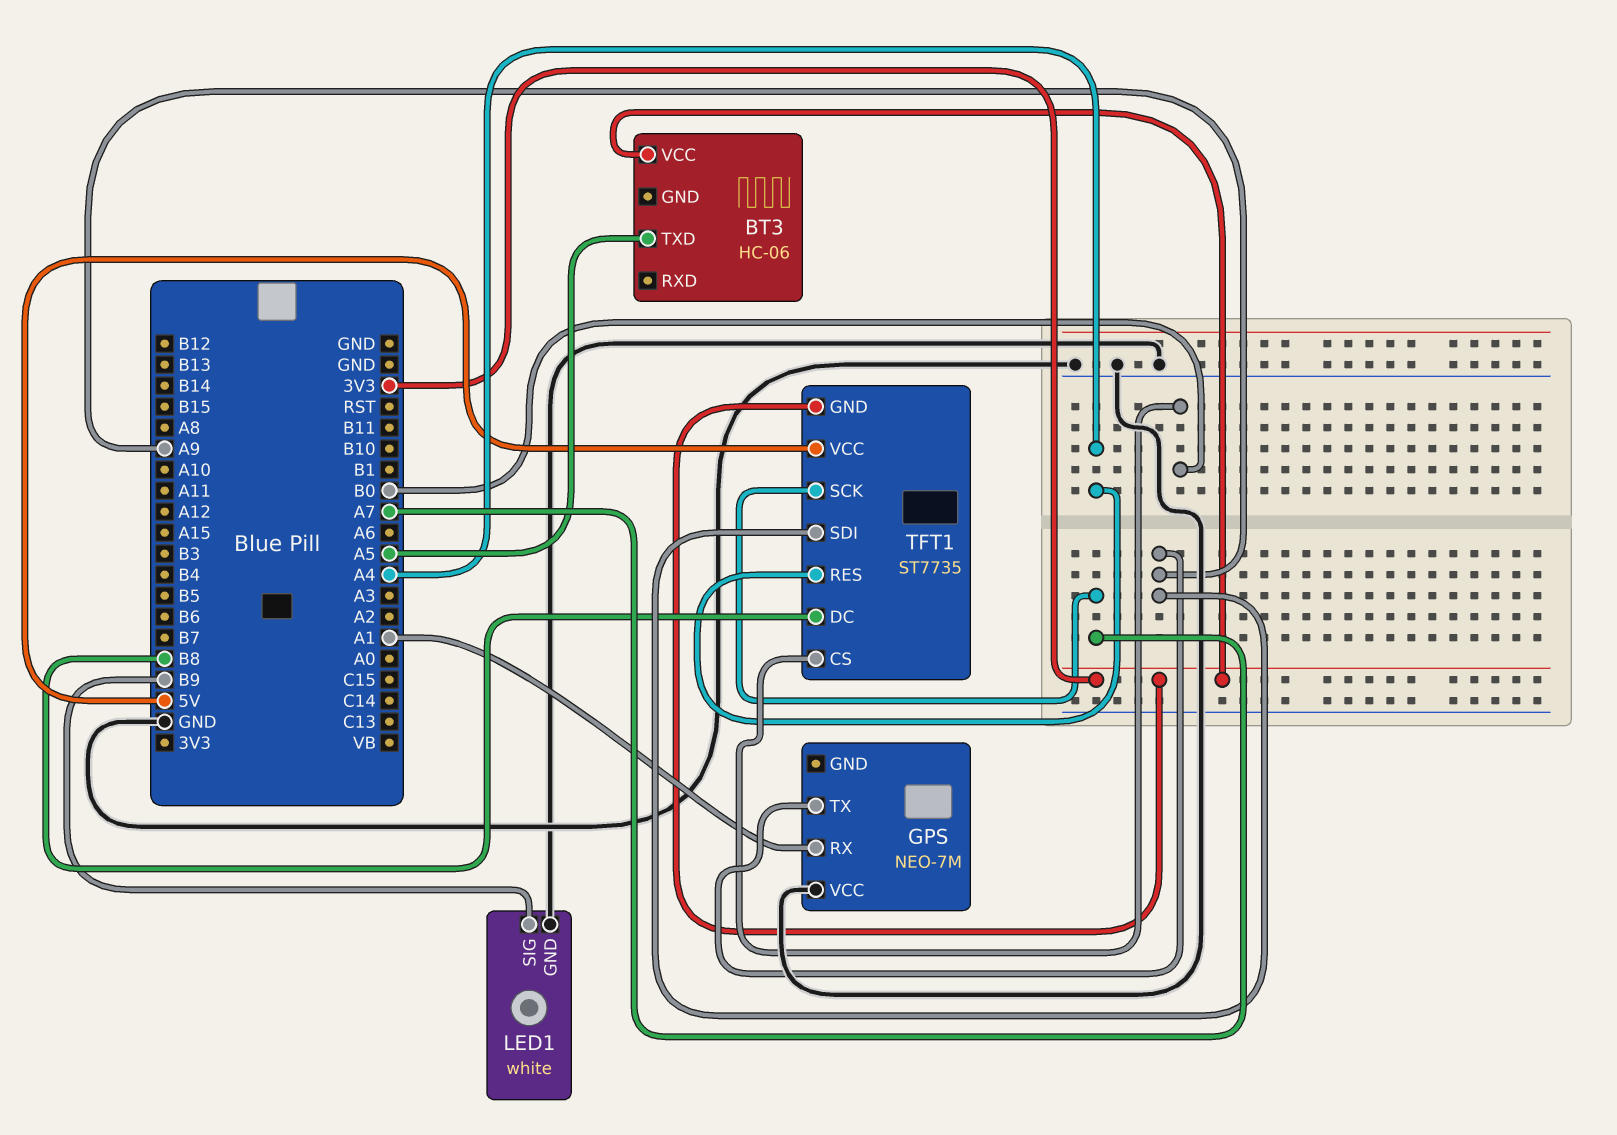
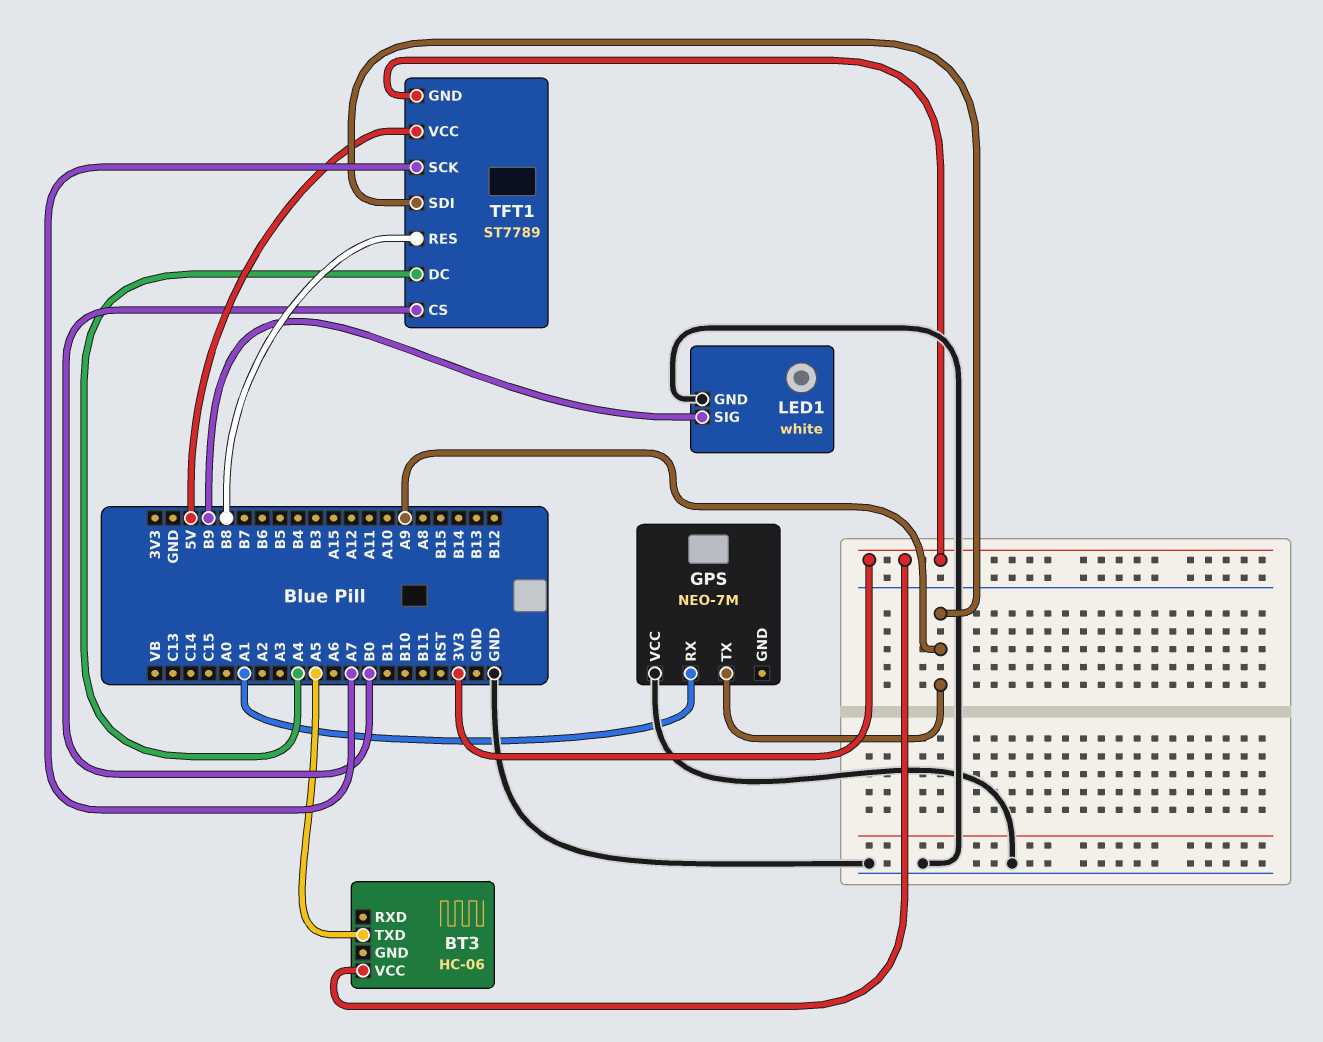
TFT1: ST7735 -> ST7789
TFT1 pin DC: B8 -> A4
TFT1 pin RES: A4 -> B8

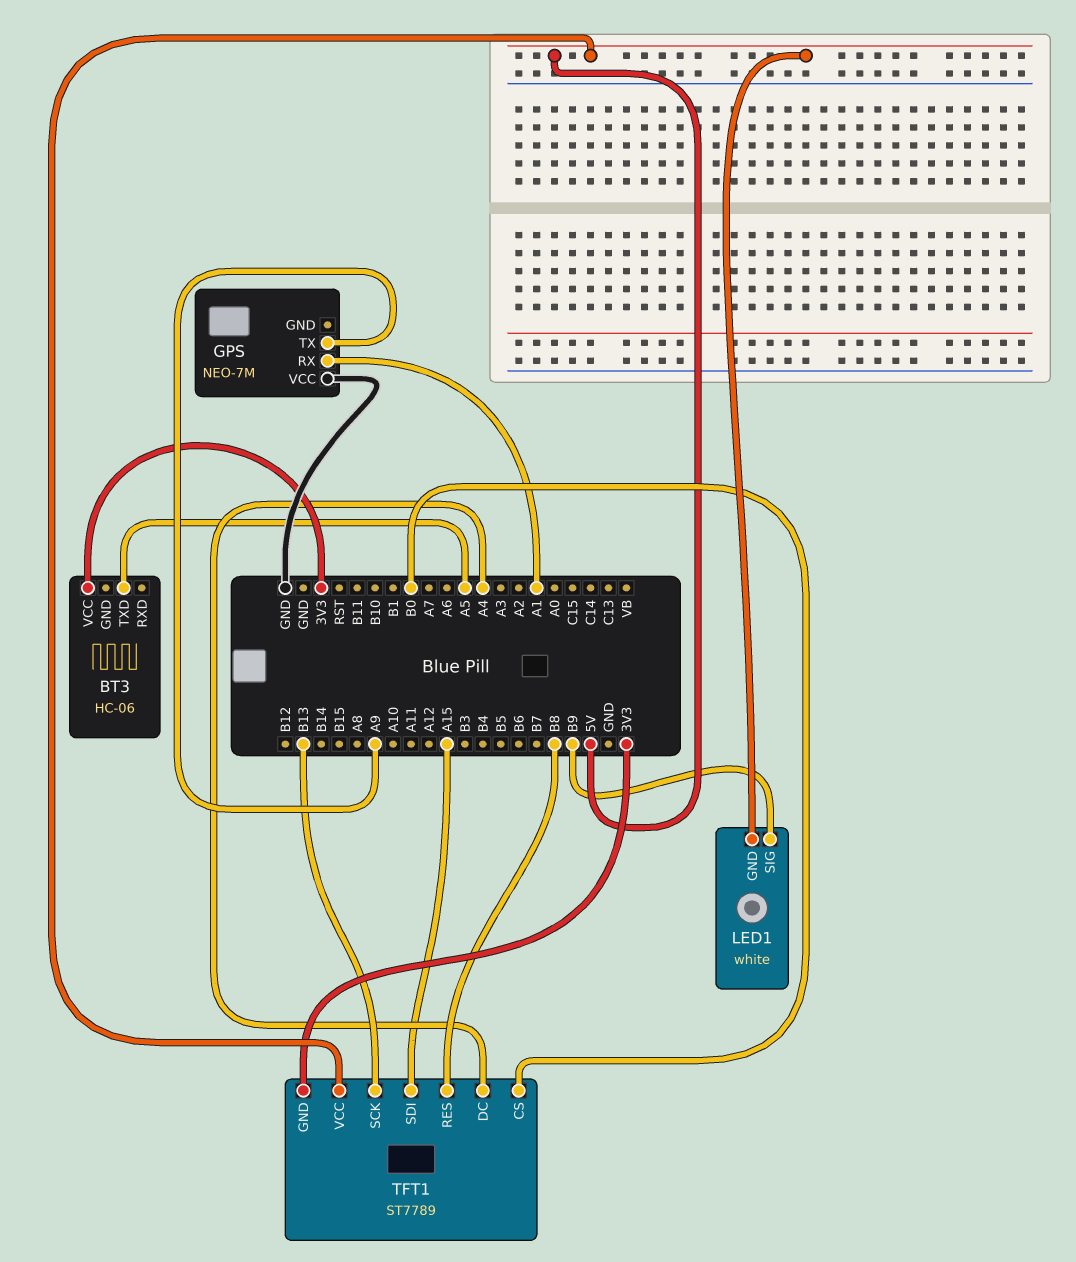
LED1 pin GND: GND -> 5V
TFT1 pin SCK: A7 -> B13
TFT1 pin SDI: A9 -> A15

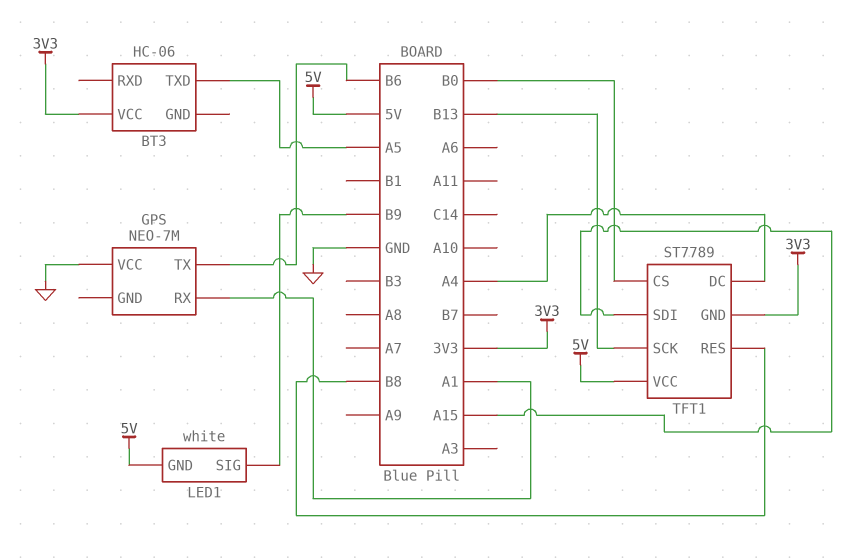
GPS pin TX: A9 -> B6

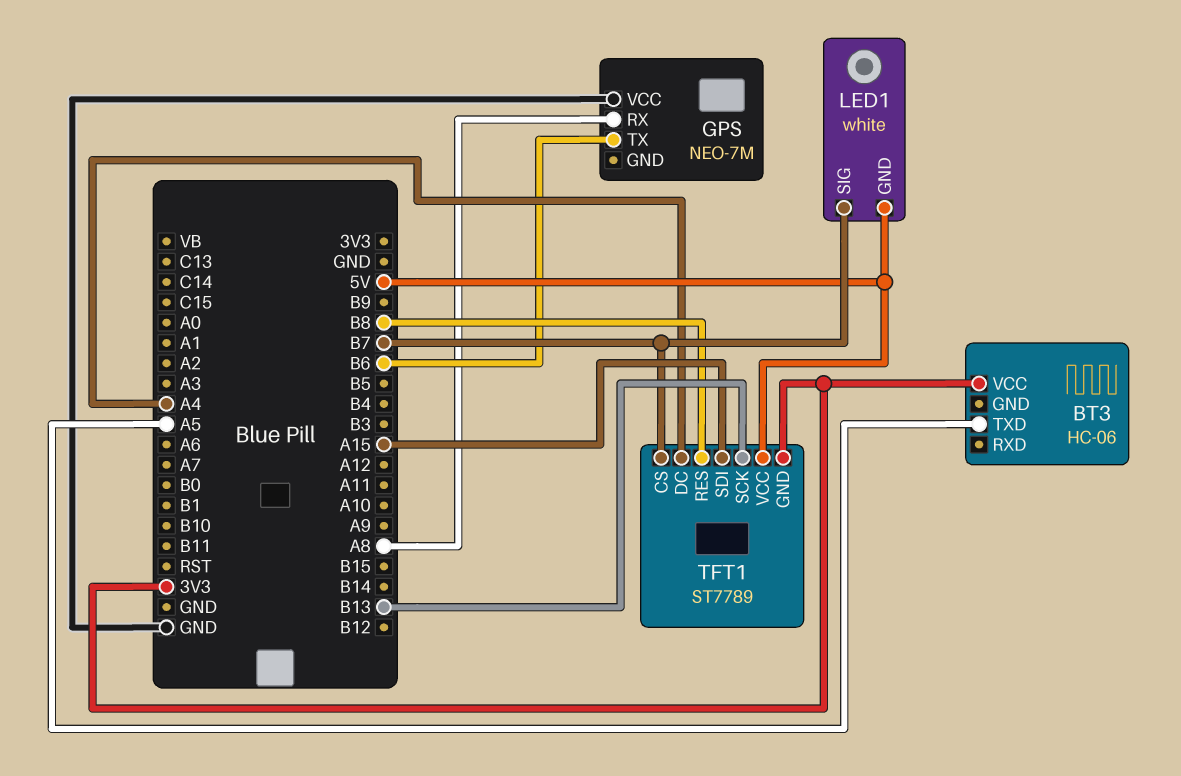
GPS pin RX: A1 -> A8
LED1 pin SIG: B9 -> B7
TFT1 pin CS: B0 -> B7

